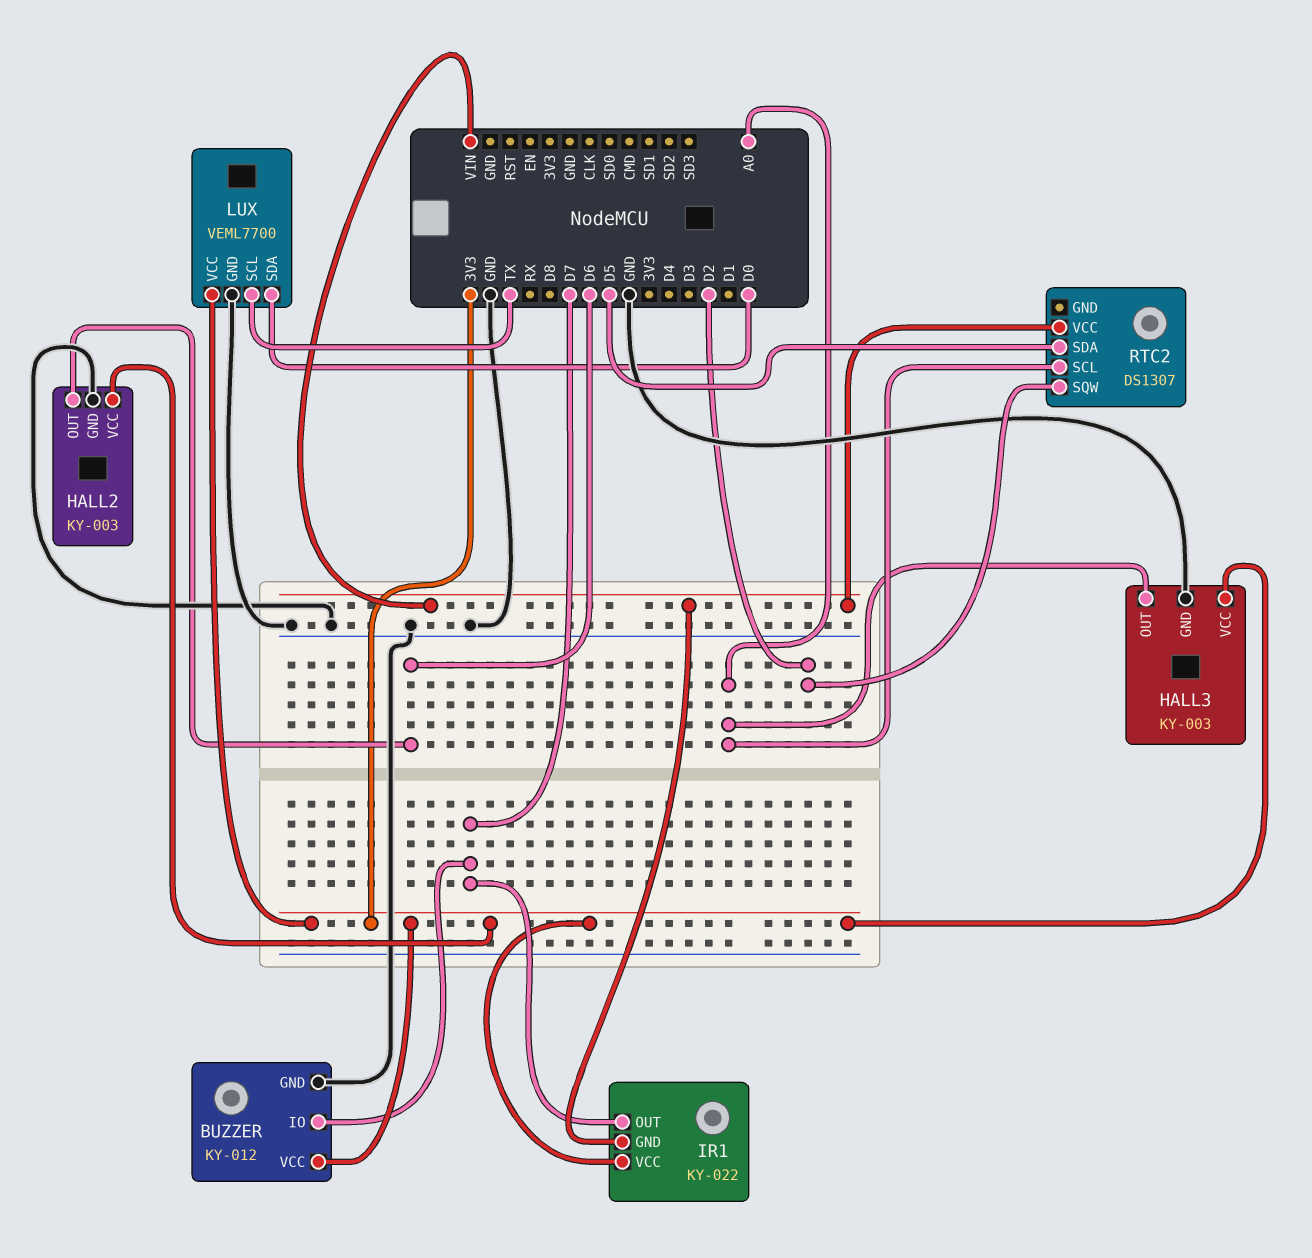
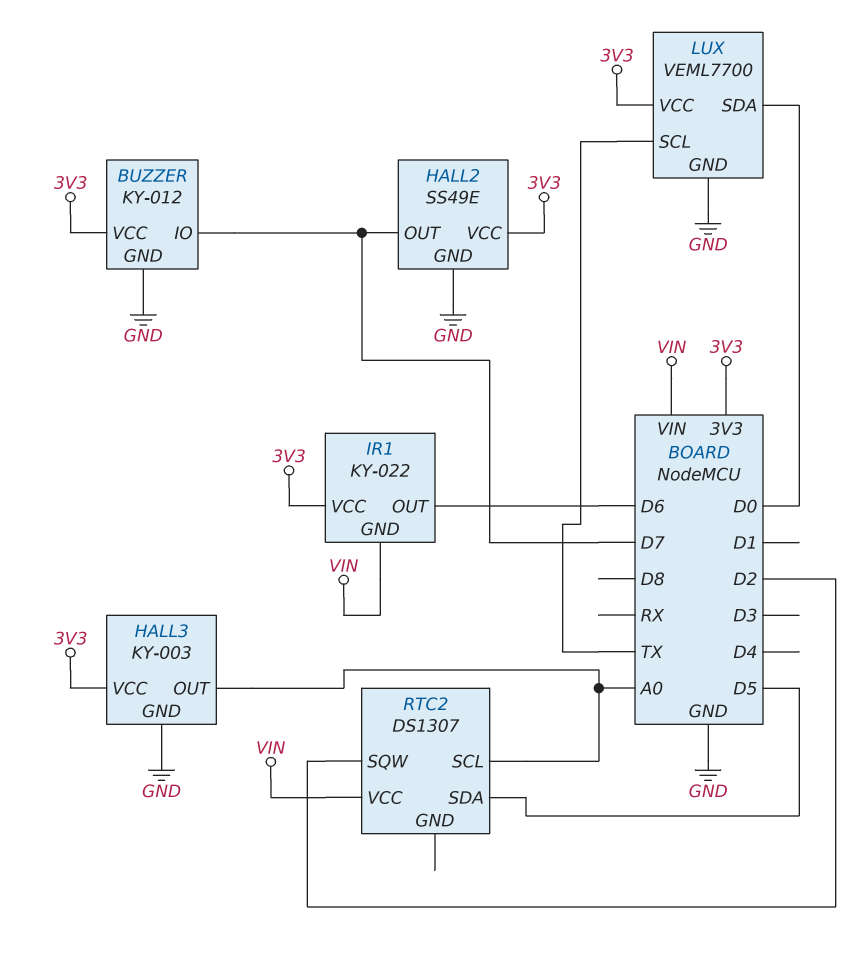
HALL2: KY-003 -> SS49E
HALL2 pin OUT: D6 -> D7
IR1 pin OUT: D7 -> D6

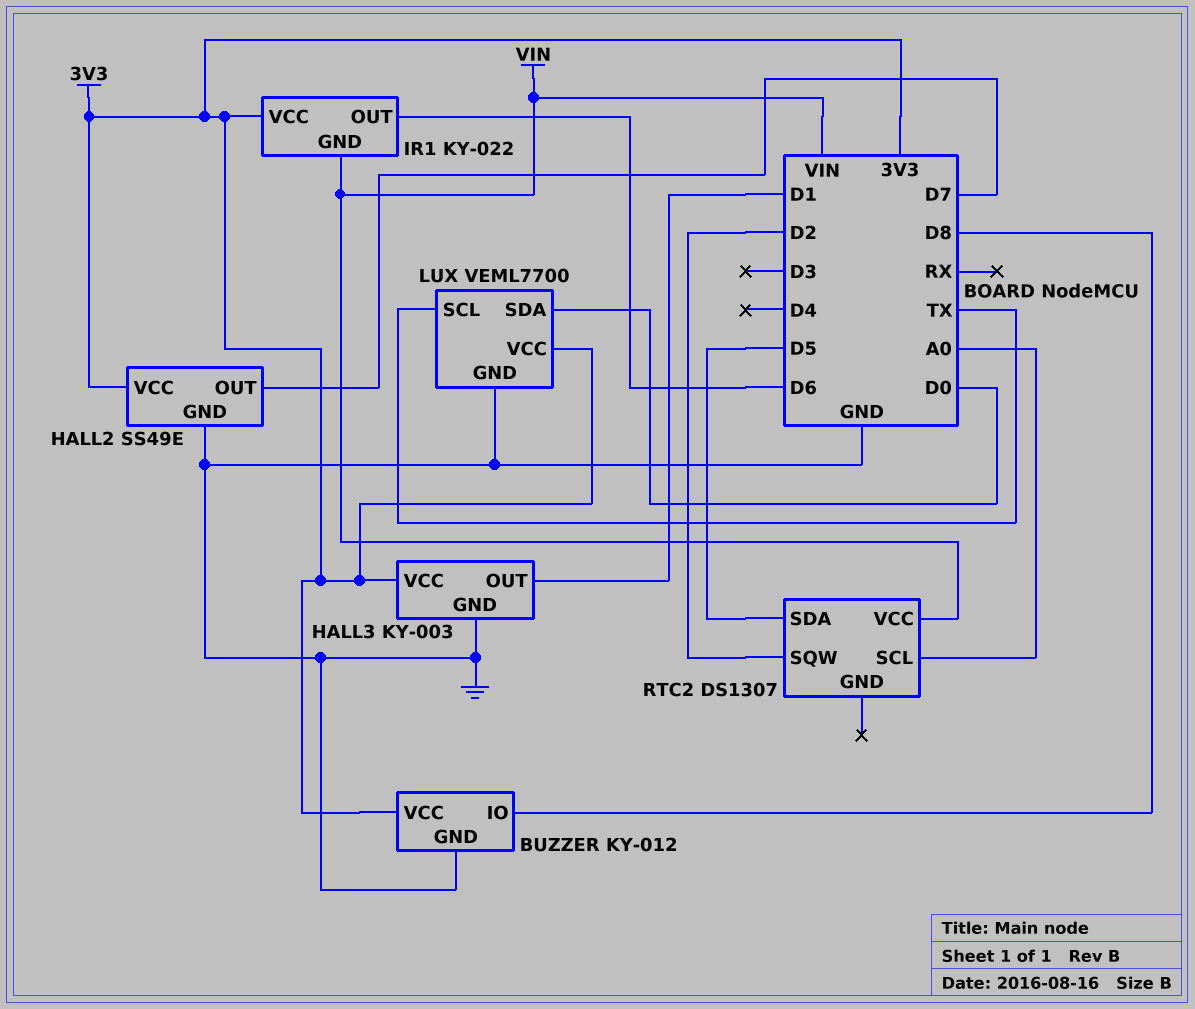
BUZZER pin IO: D7 -> D8
HALL3 pin OUT: A0 -> D1

